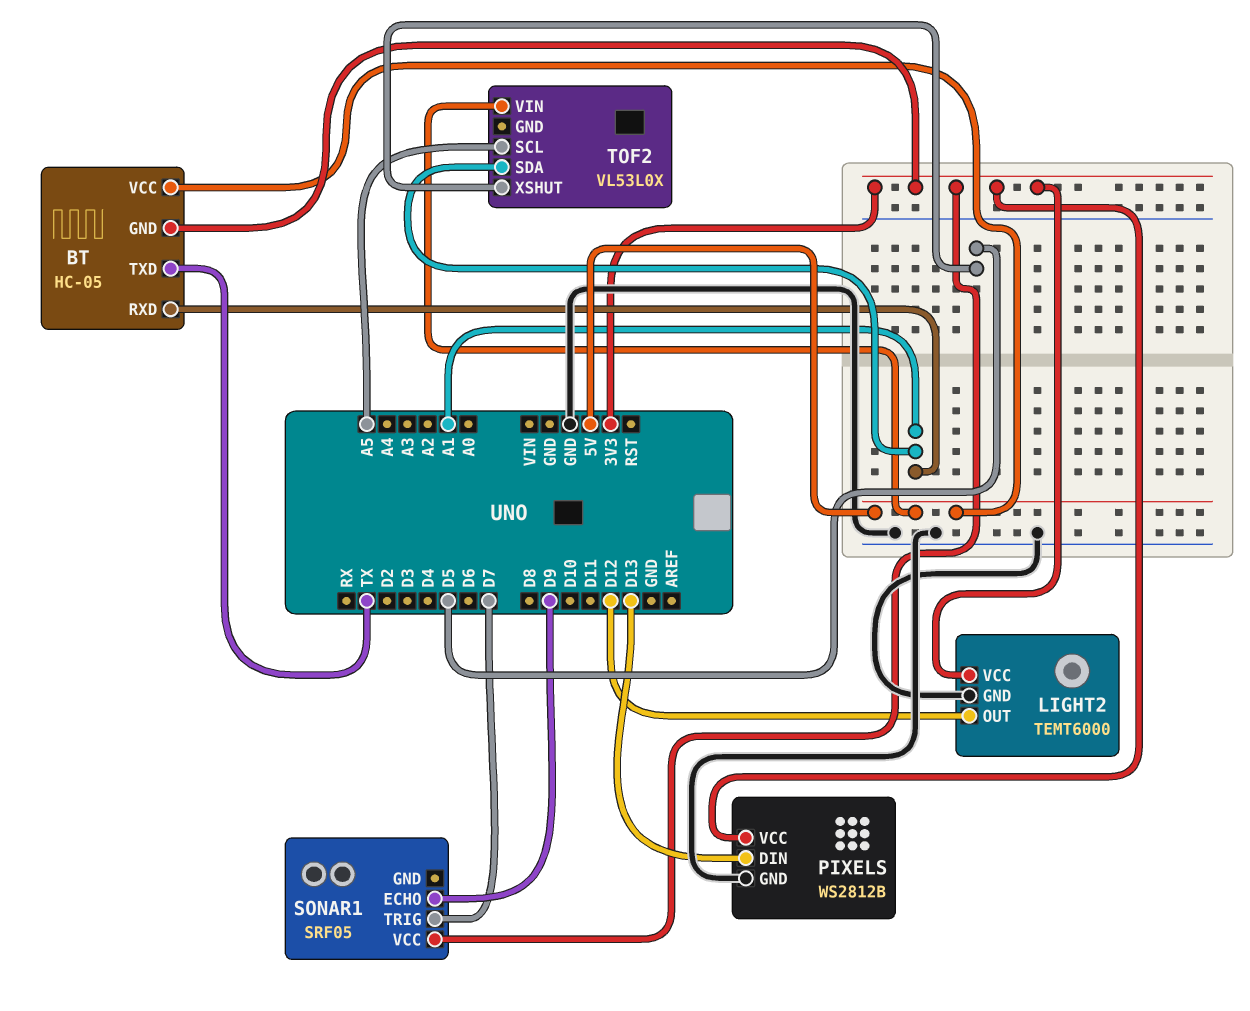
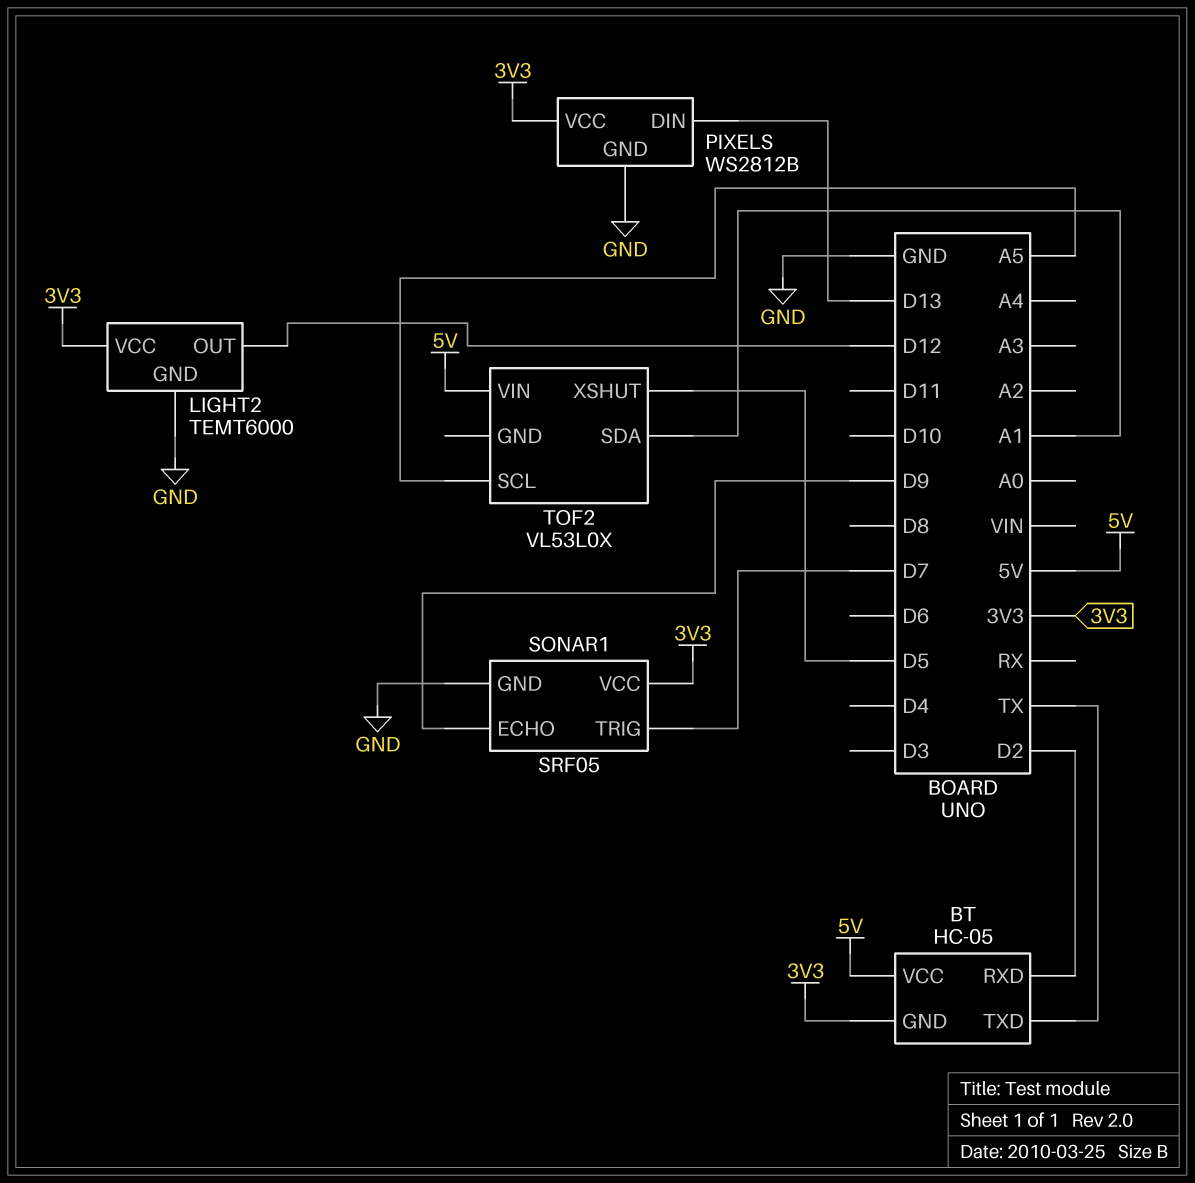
BT pin RXD: A1 -> D2
SONAR1 pin GND: none -> GND

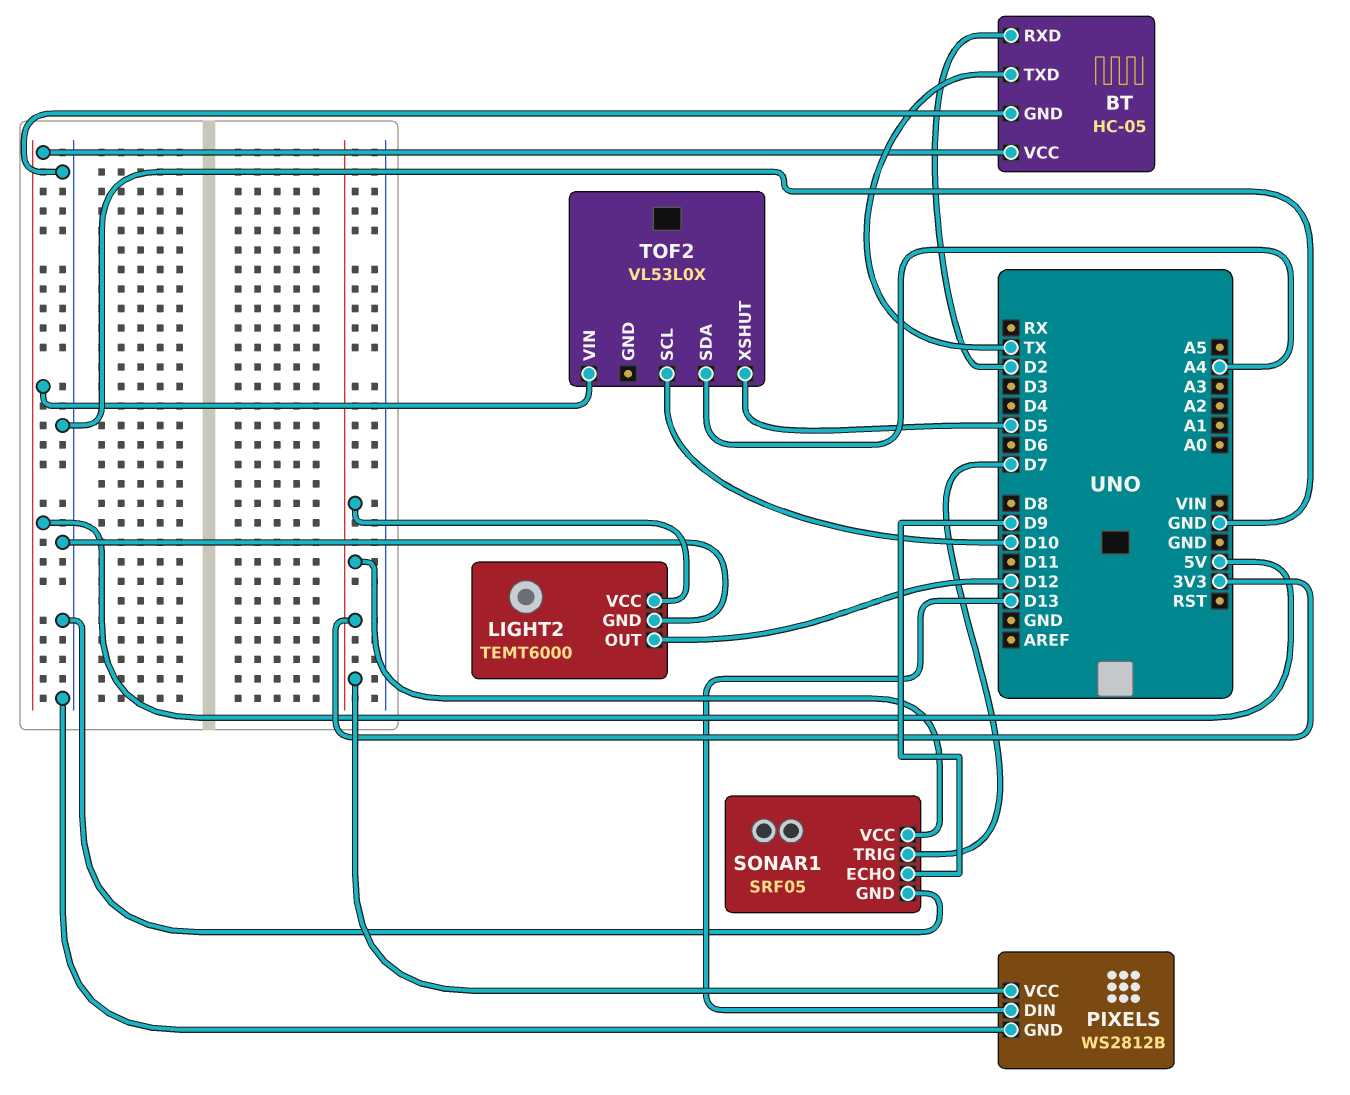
BT pin GND: 3V3 -> GND
TOF2 pin SCL: A5 -> D10
TOF2 pin SDA: A1 -> A4

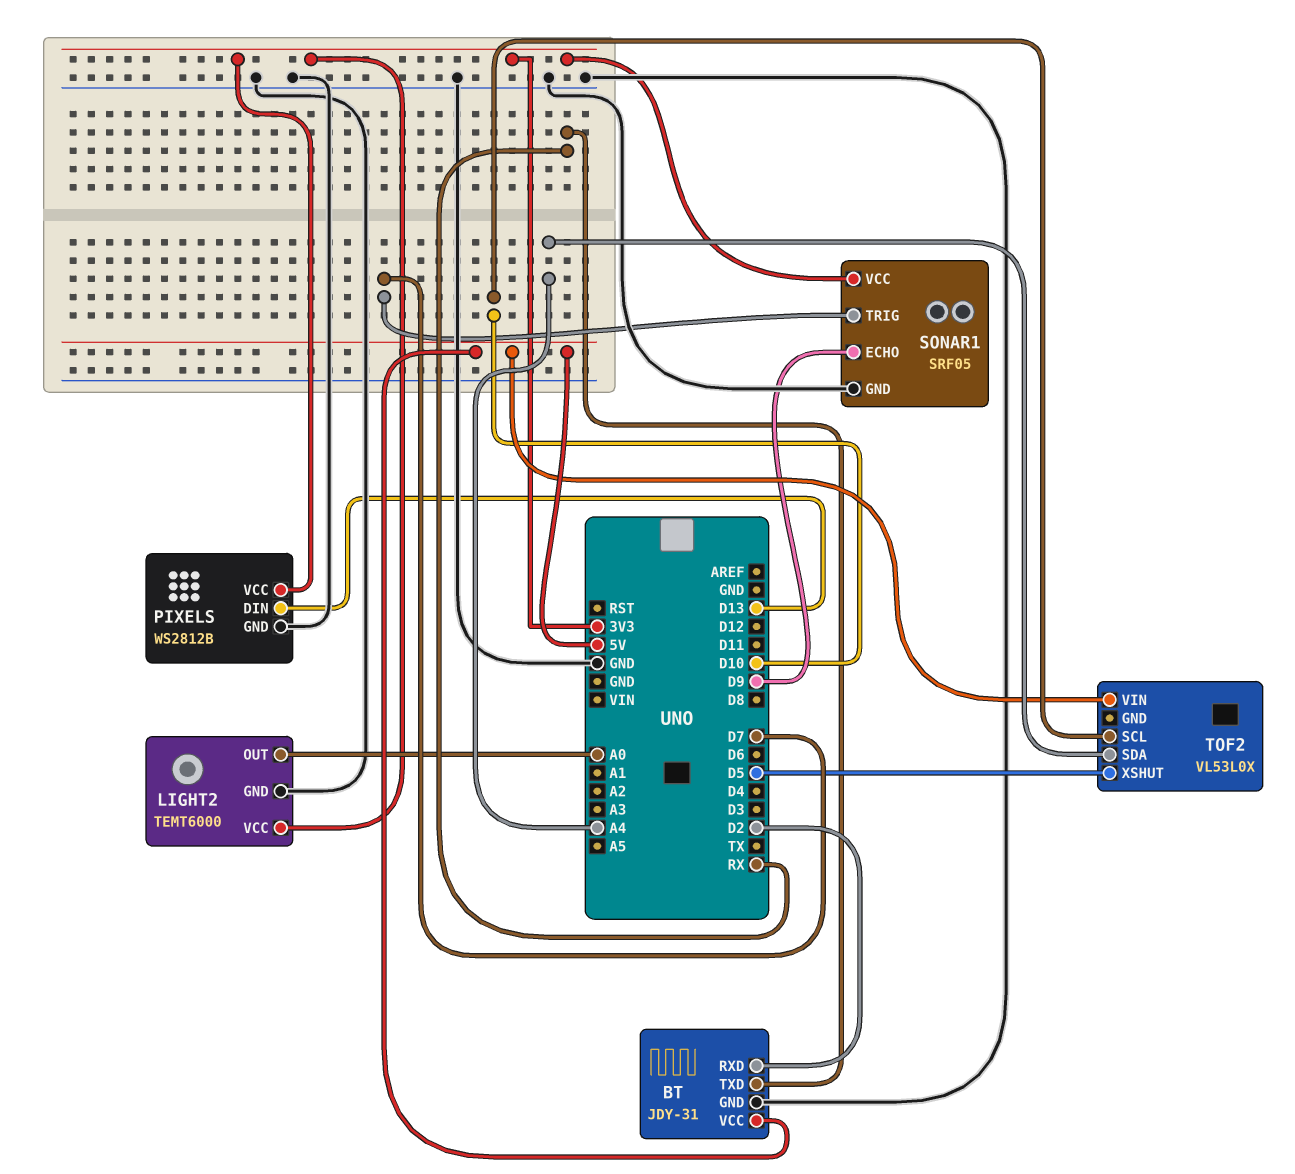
BT: HC-05 -> JDY-31
BT pin TXD: TX -> RX
LIGHT2 pin OUT: D12 -> A0

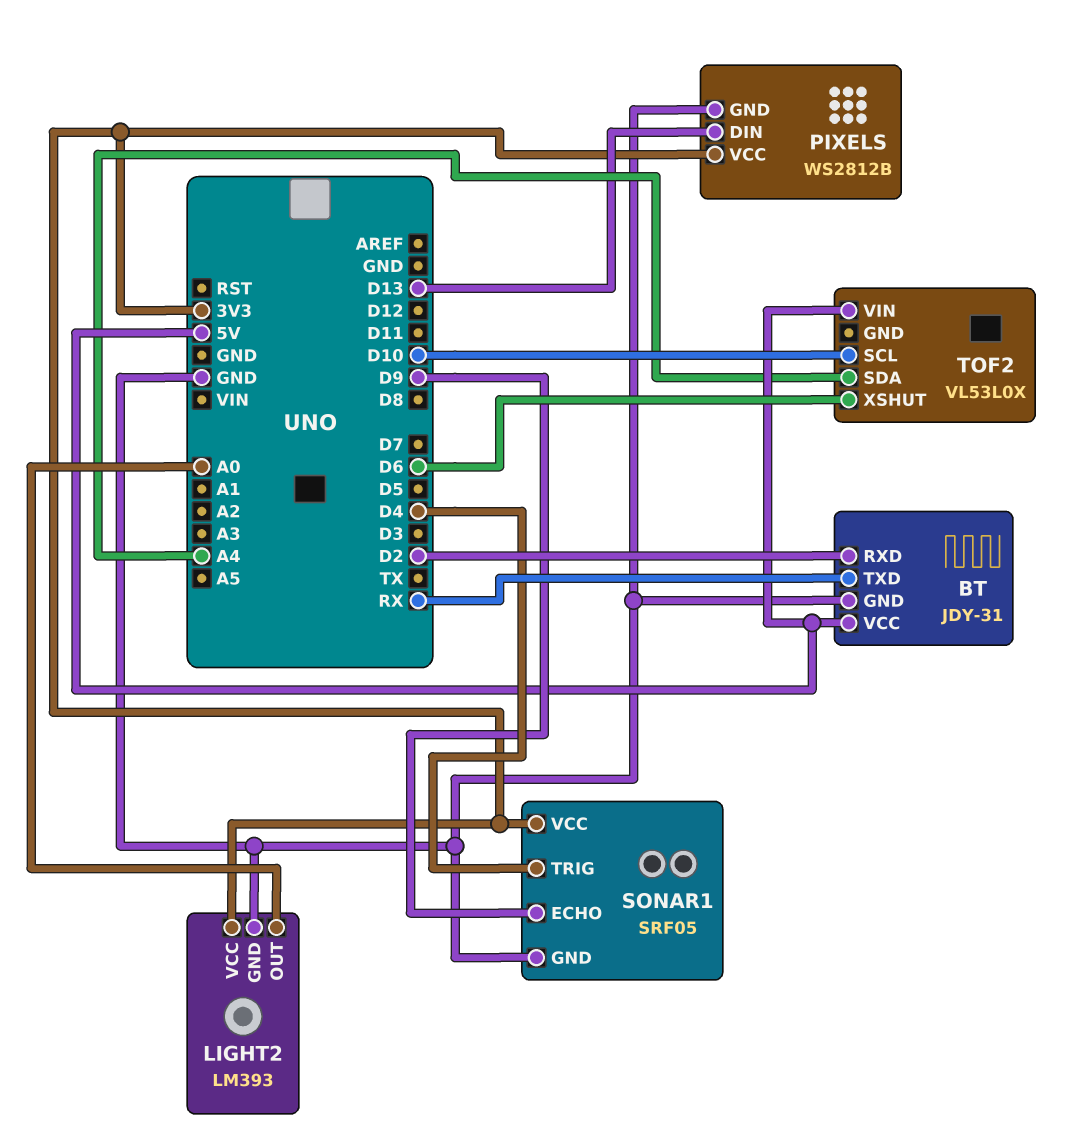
LIGHT2: TEMT6000 -> LM393
SONAR1 pin TRIG: D7 -> D4
TOF2 pin XSHUT: D5 -> D6

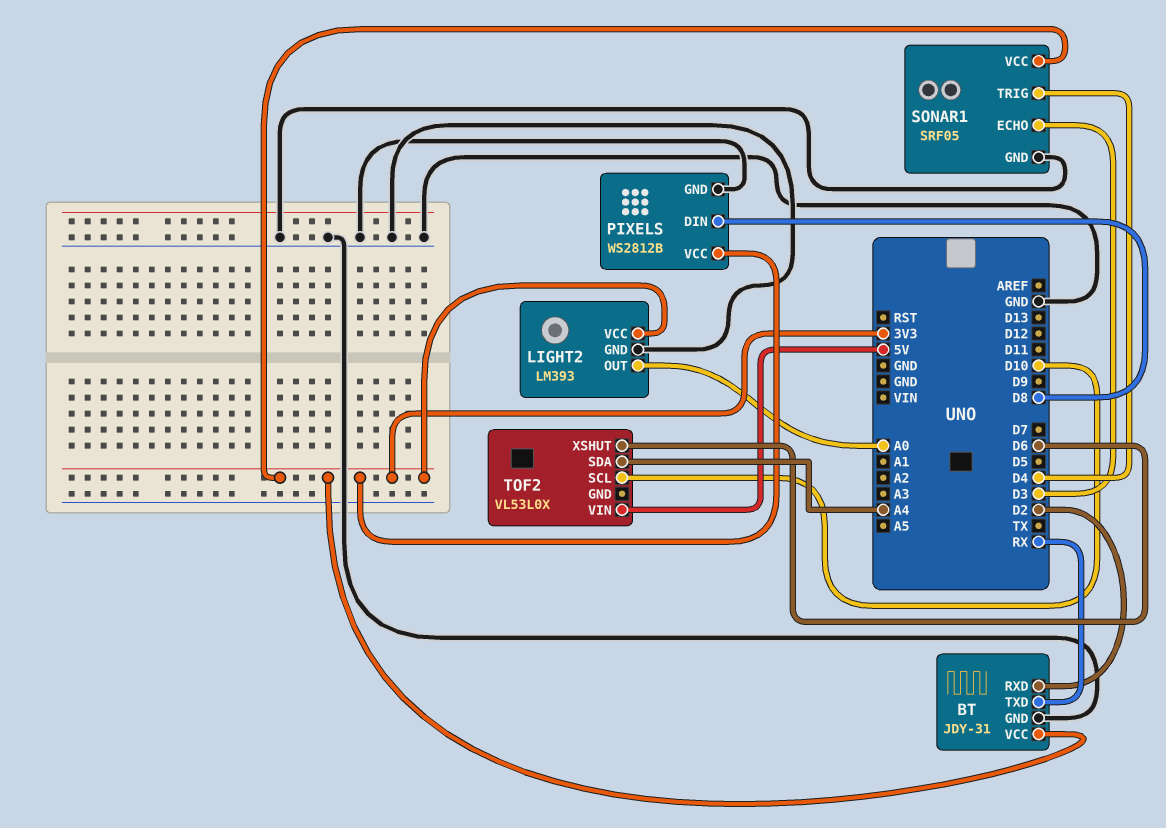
BT pin VCC: 5V -> 3V3
PIXELS pin DIN: D13 -> D8
SONAR1 pin ECHO: D9 -> D3

